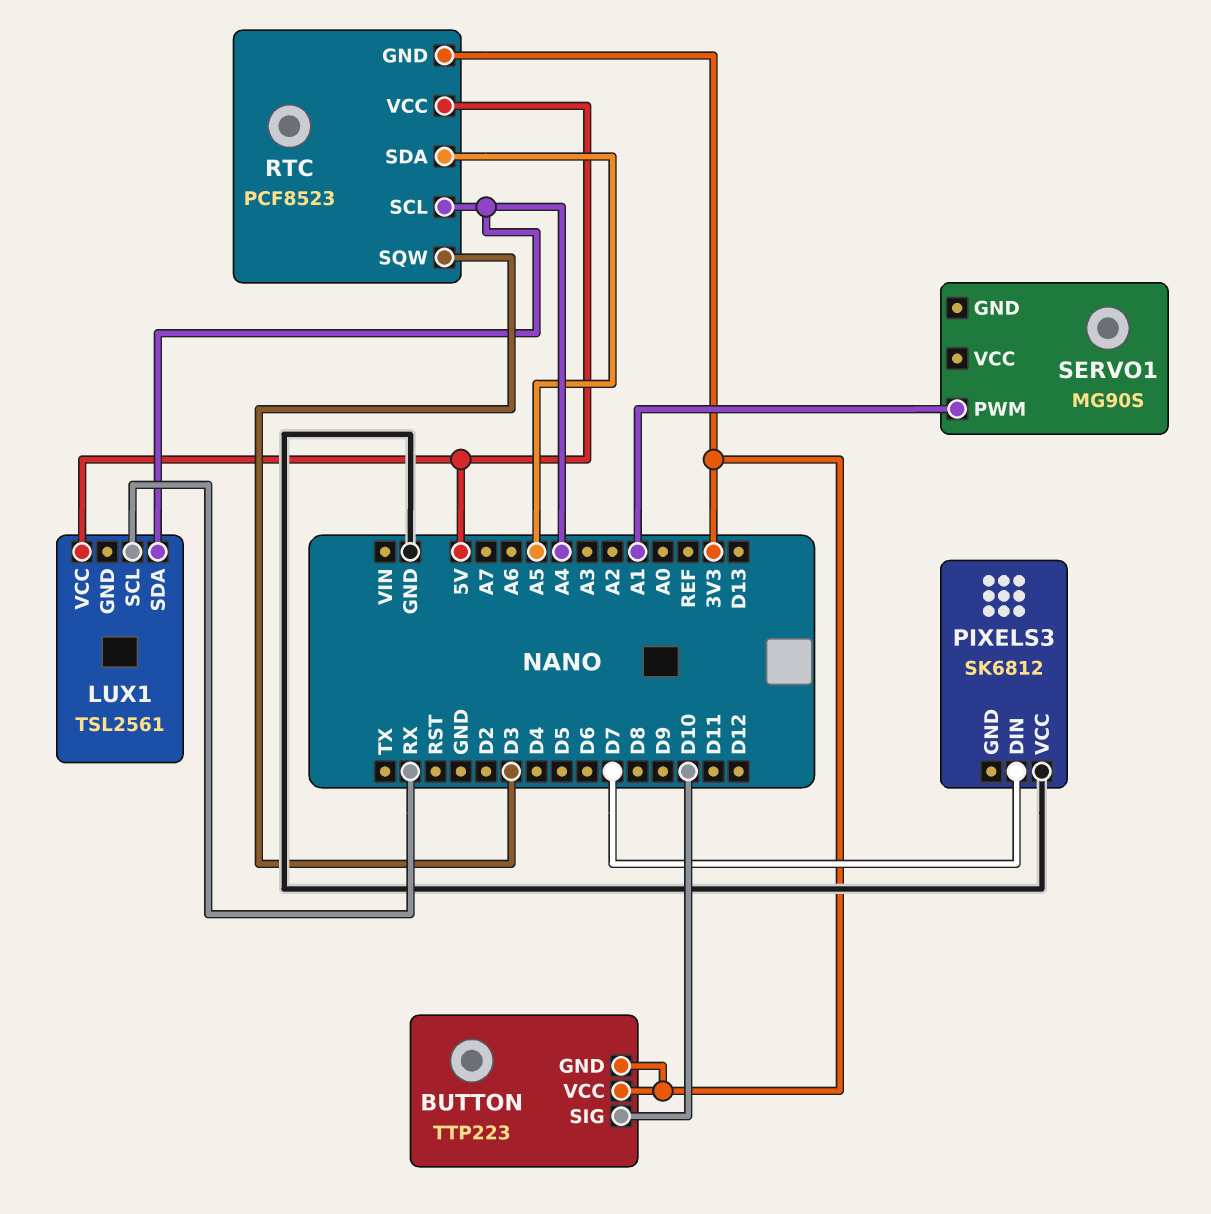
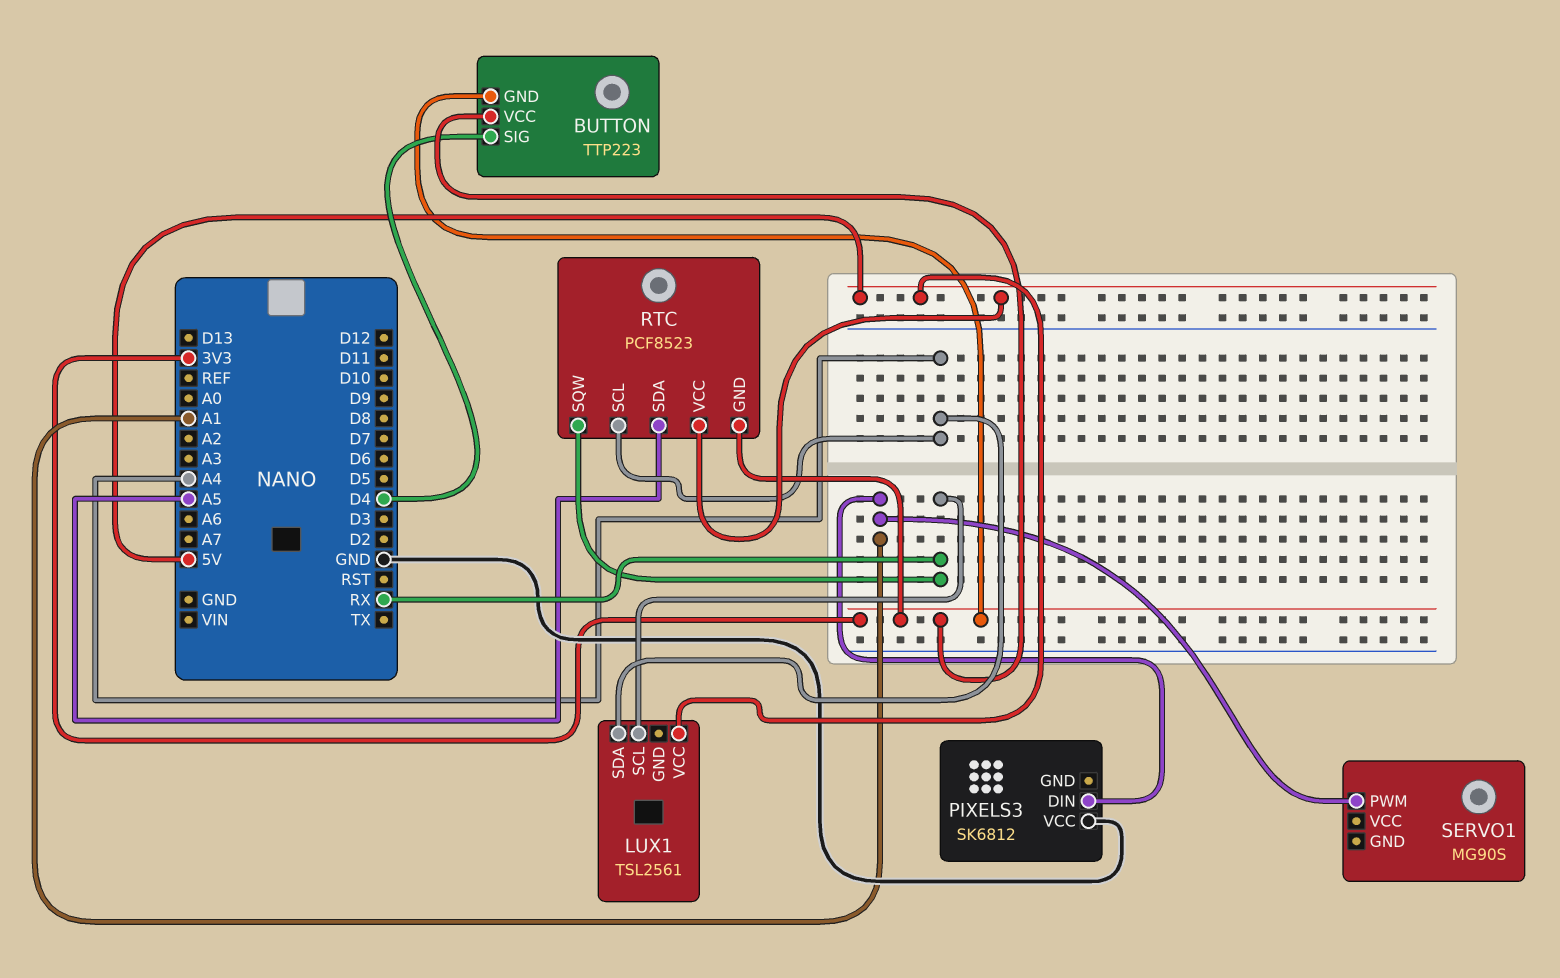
BUTTON pin SIG: D10 -> D4
PIXELS3 pin DIN: D7 -> A1
RTC pin SQW: D3 -> RX

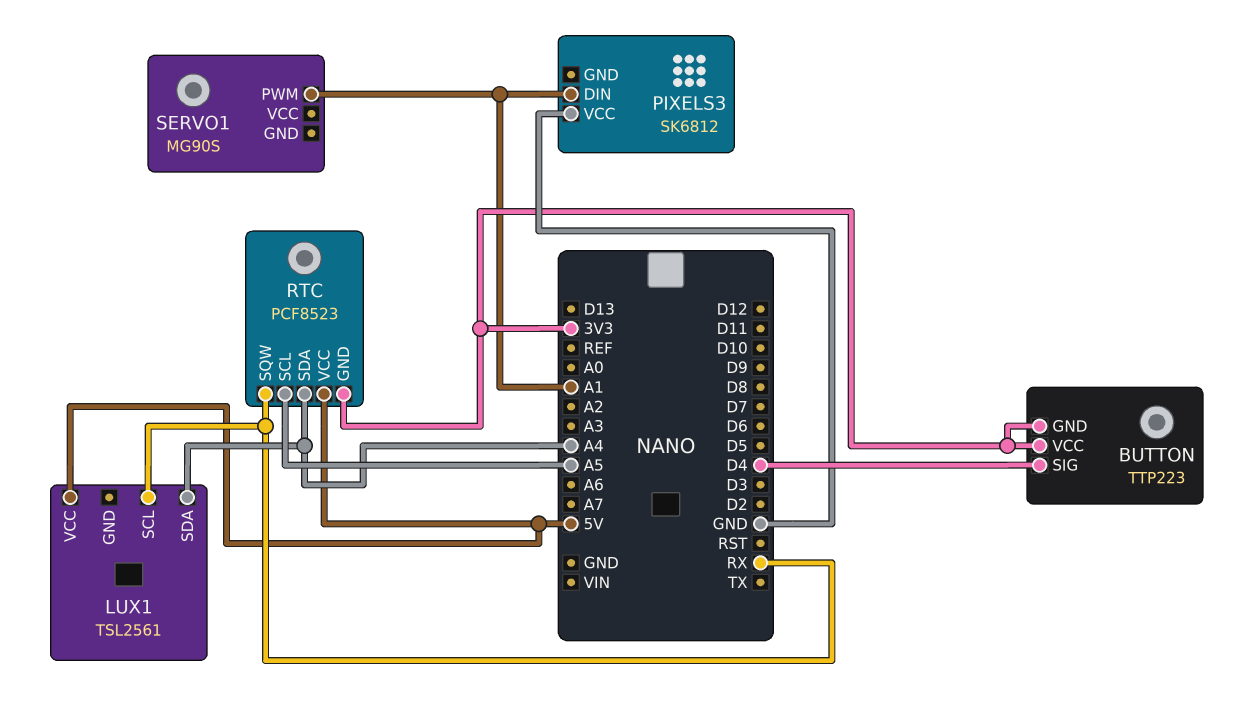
RTC pin SCL: A4 -> A5
RTC pin SDA: A5 -> A4

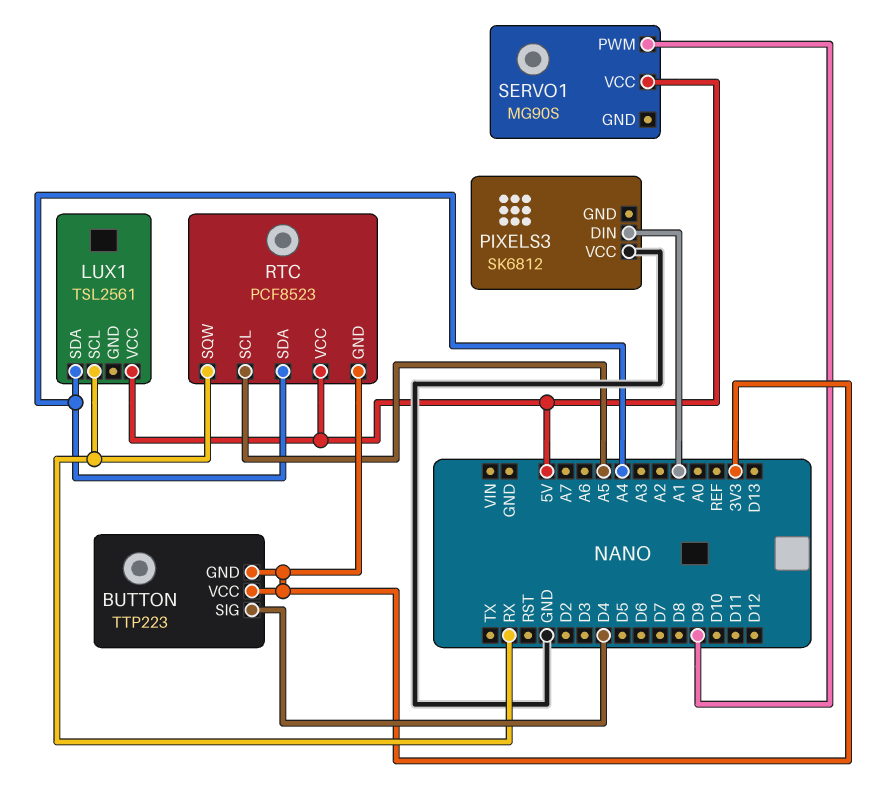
SERVO1 pin PWM: A1 -> D9
SERVO1 pin VCC: none -> 5V

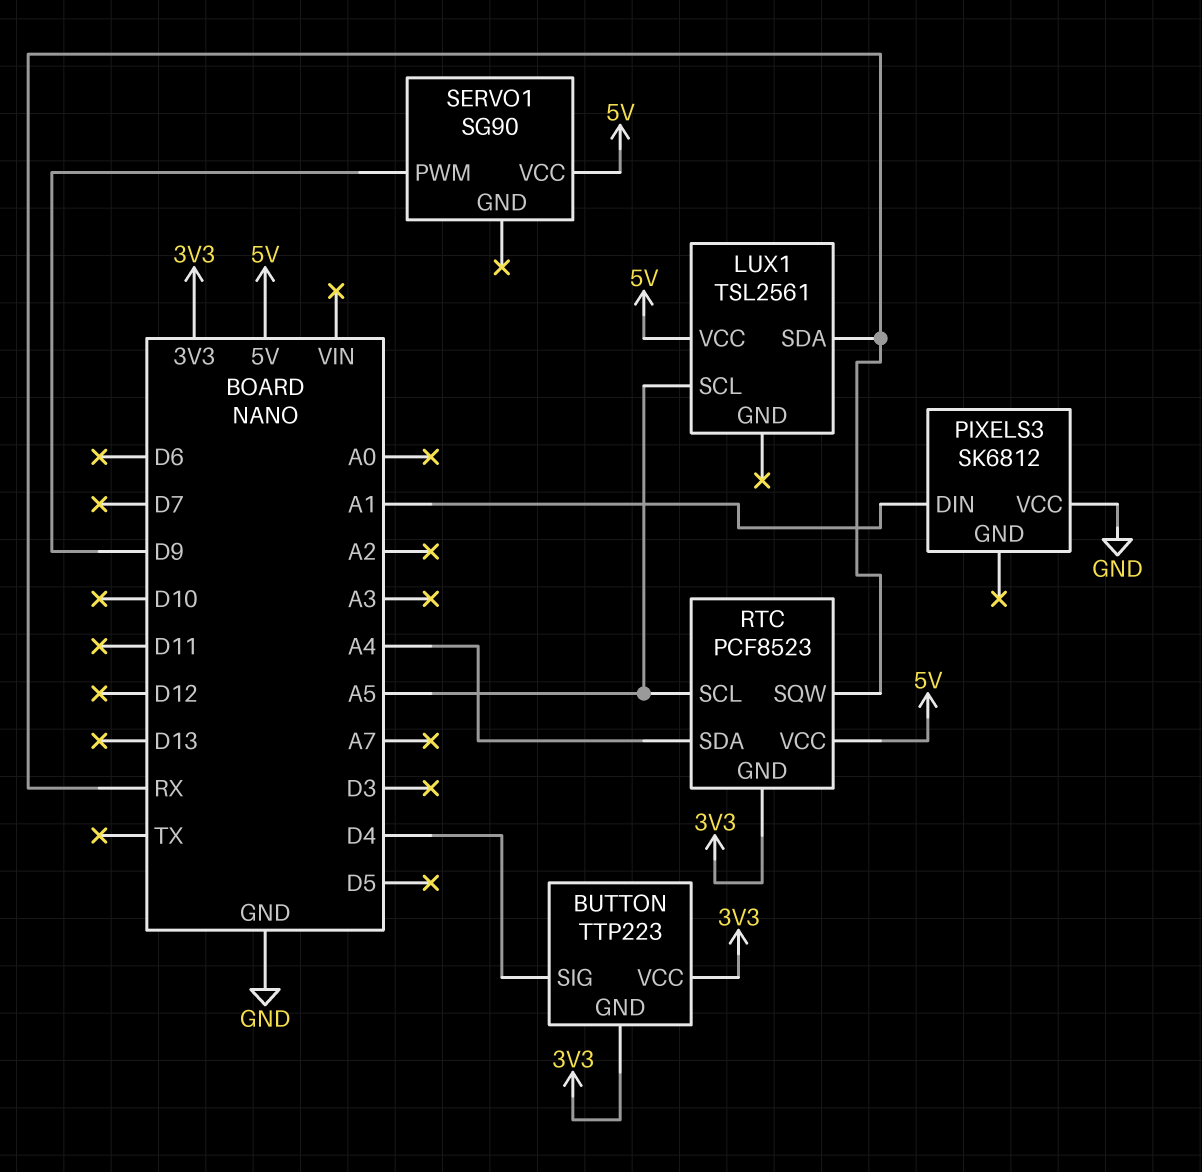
LUX1 pin SCL: RX -> A5
LUX1 pin SDA: A4 -> RX
SERVO1: MG90S -> SG90

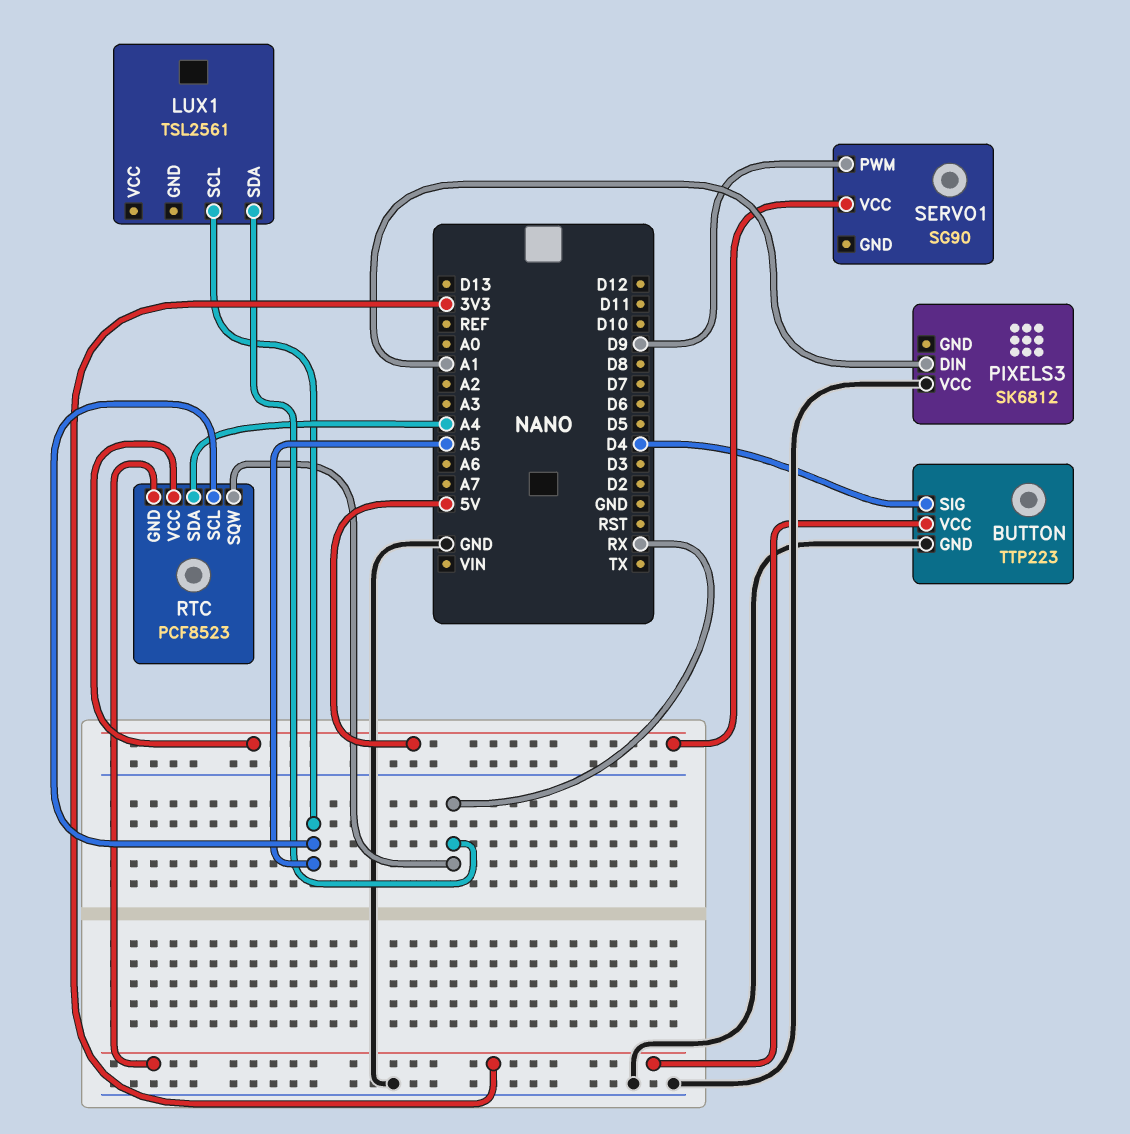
BUTTON pin GND: 3V3 -> GND
LUX1 pin VCC: 5V -> none

